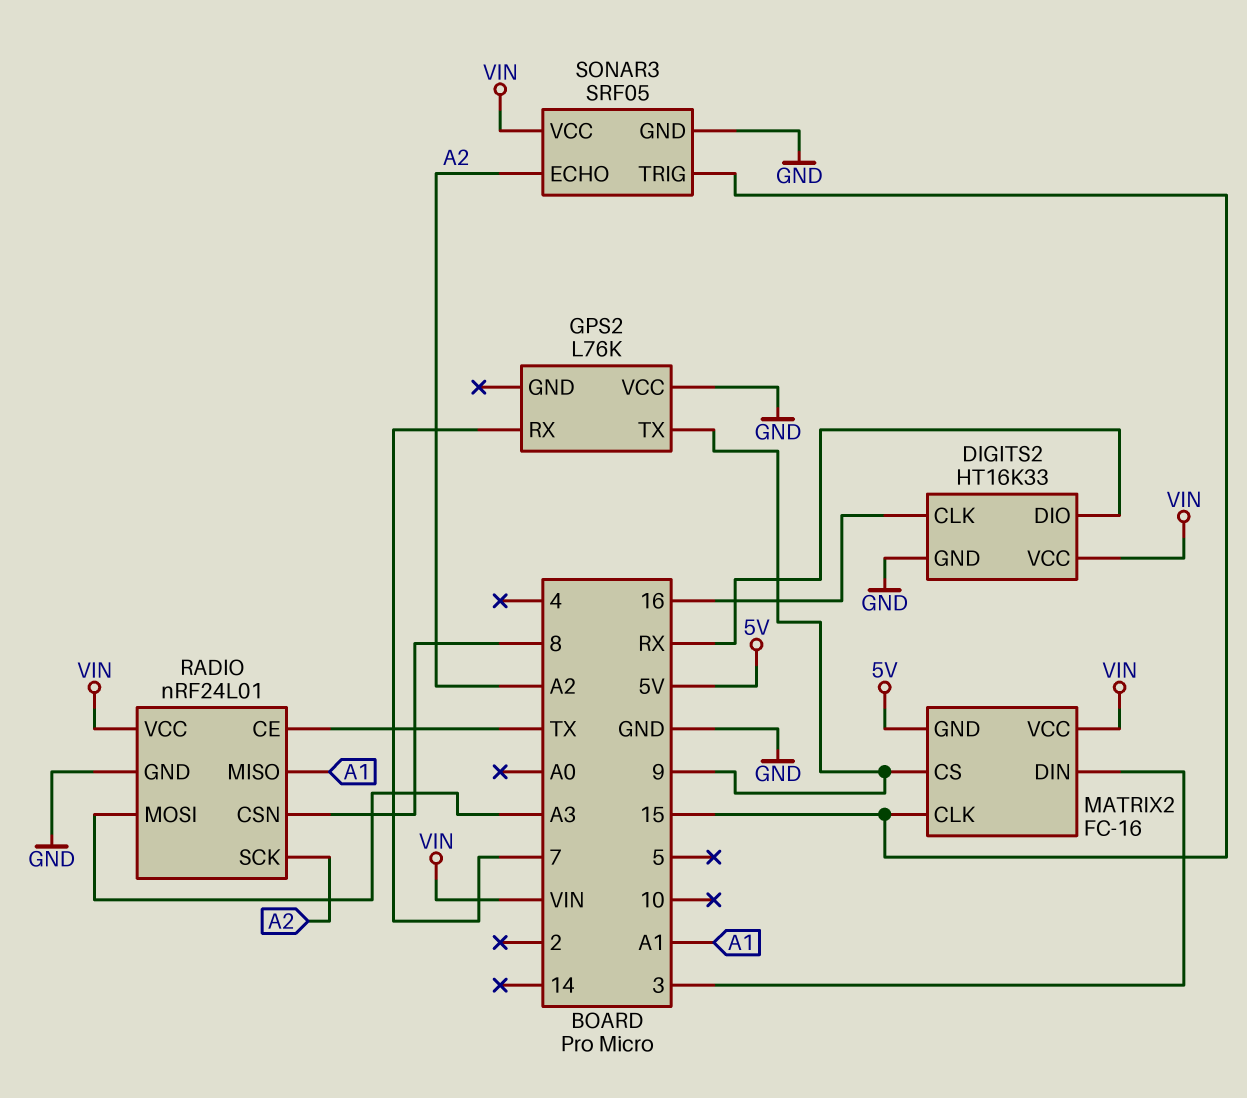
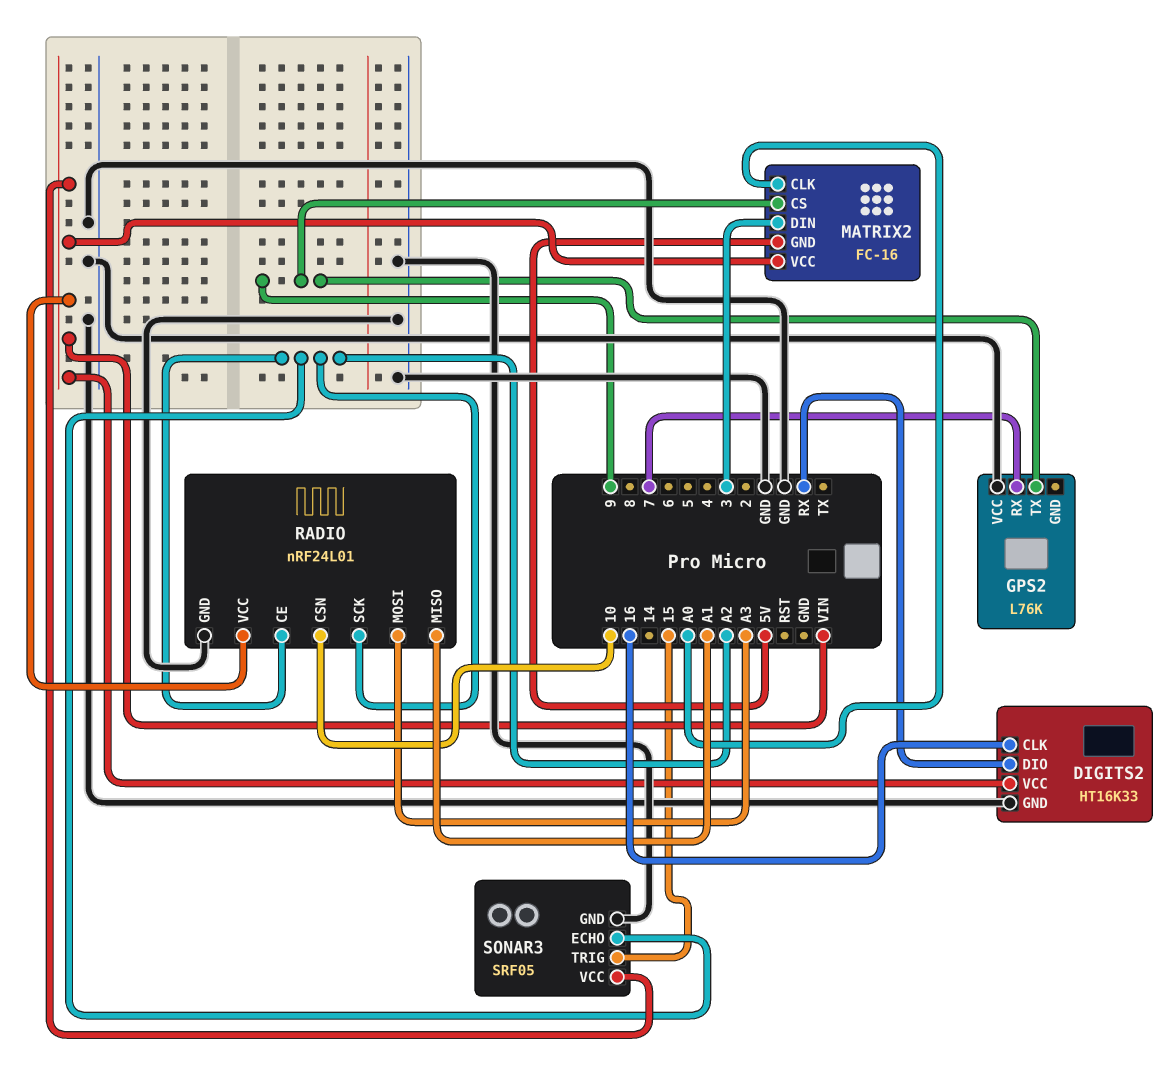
MATRIX2 pin CLK: 15 -> A0
RADIO pin CE: TX -> A2
RADIO pin CSN: 8 -> 10

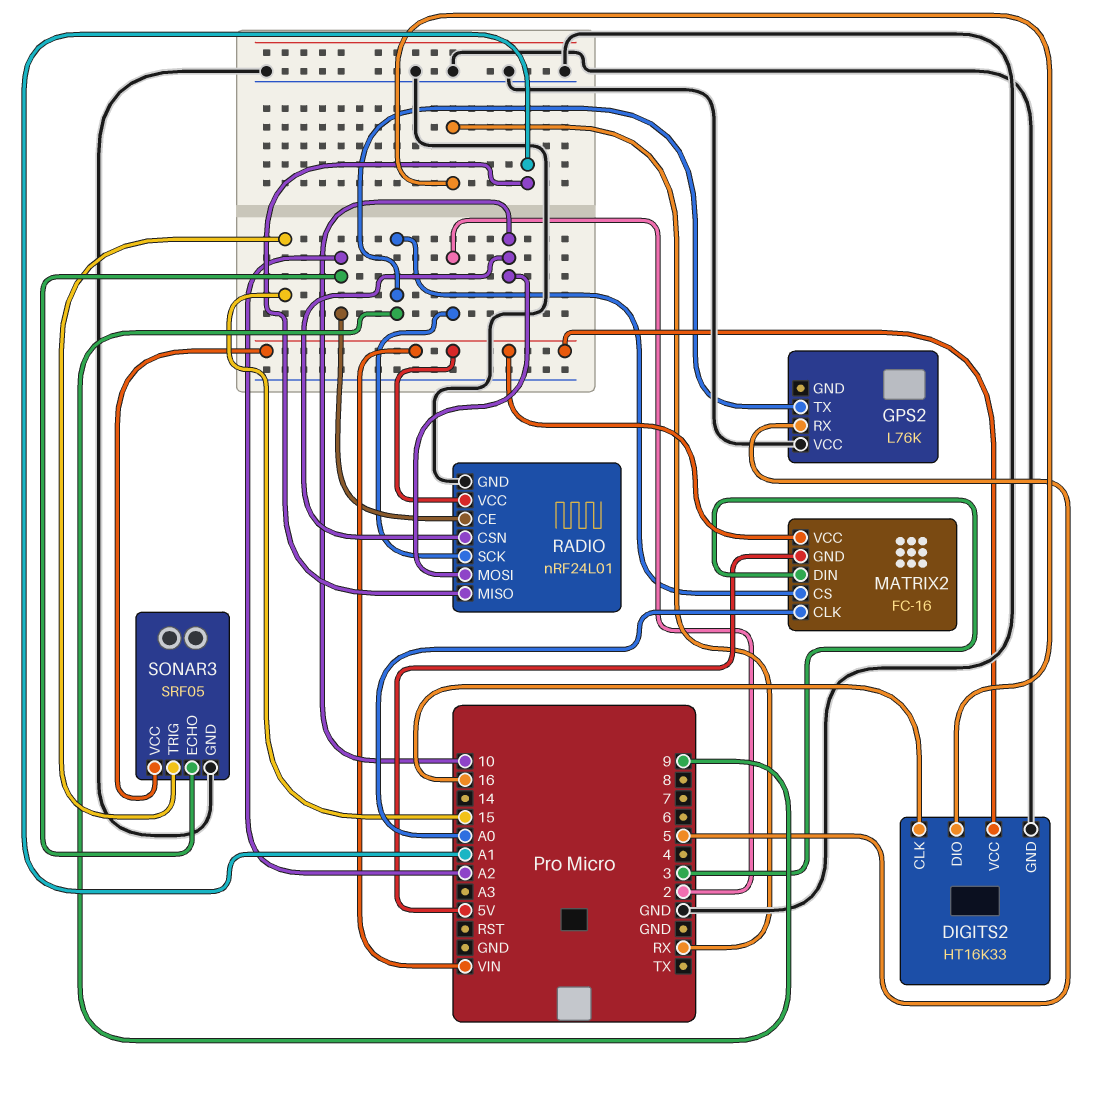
GPS2 pin RX: 7 -> 5
RADIO pin MOSI: A3 -> 10
RADIO pin SCK: A2 -> 2

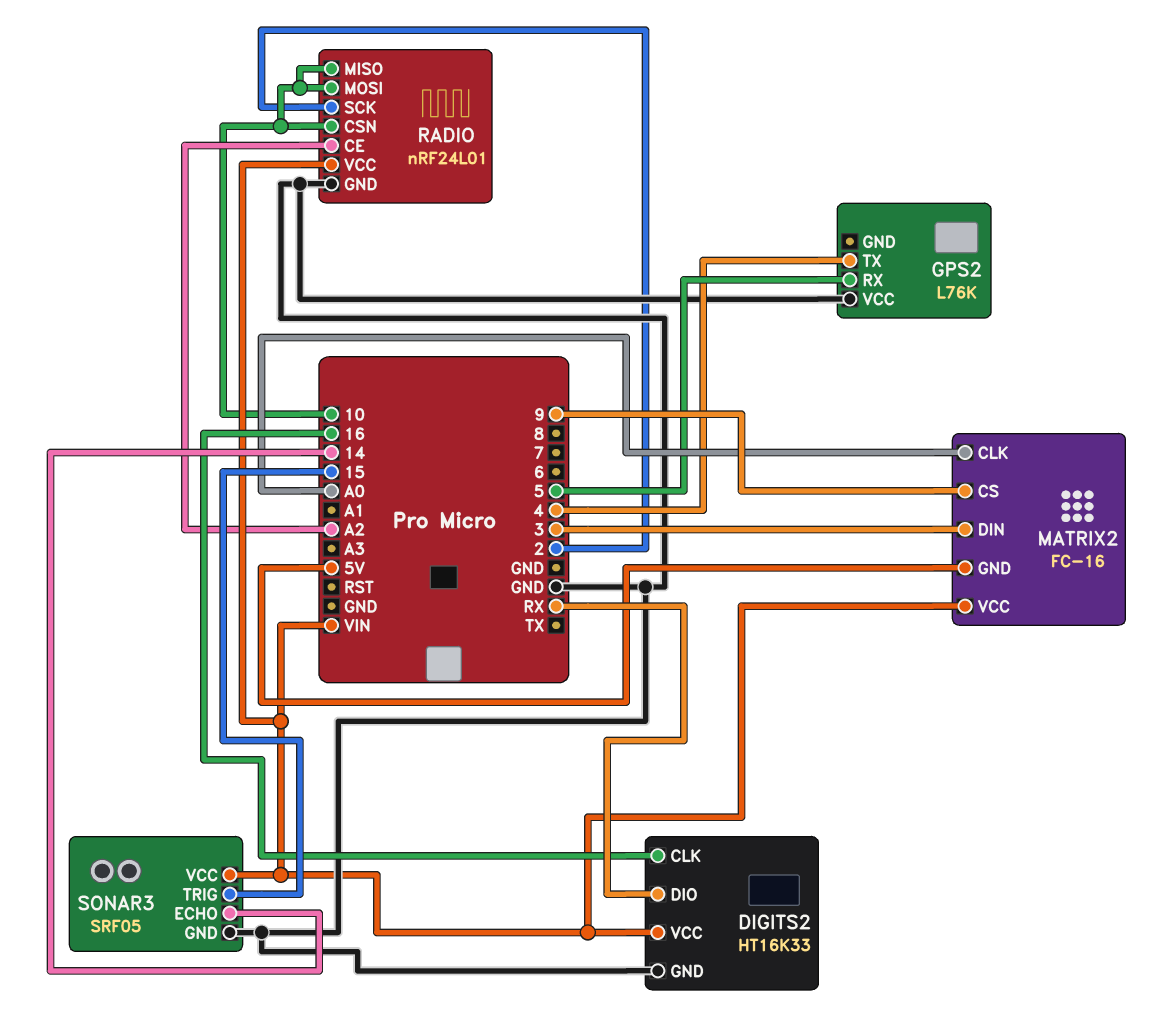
GPS2 pin TX: 9 -> 4
RADIO pin MISO: A1 -> 10
SONAR3 pin ECHO: A2 -> 14

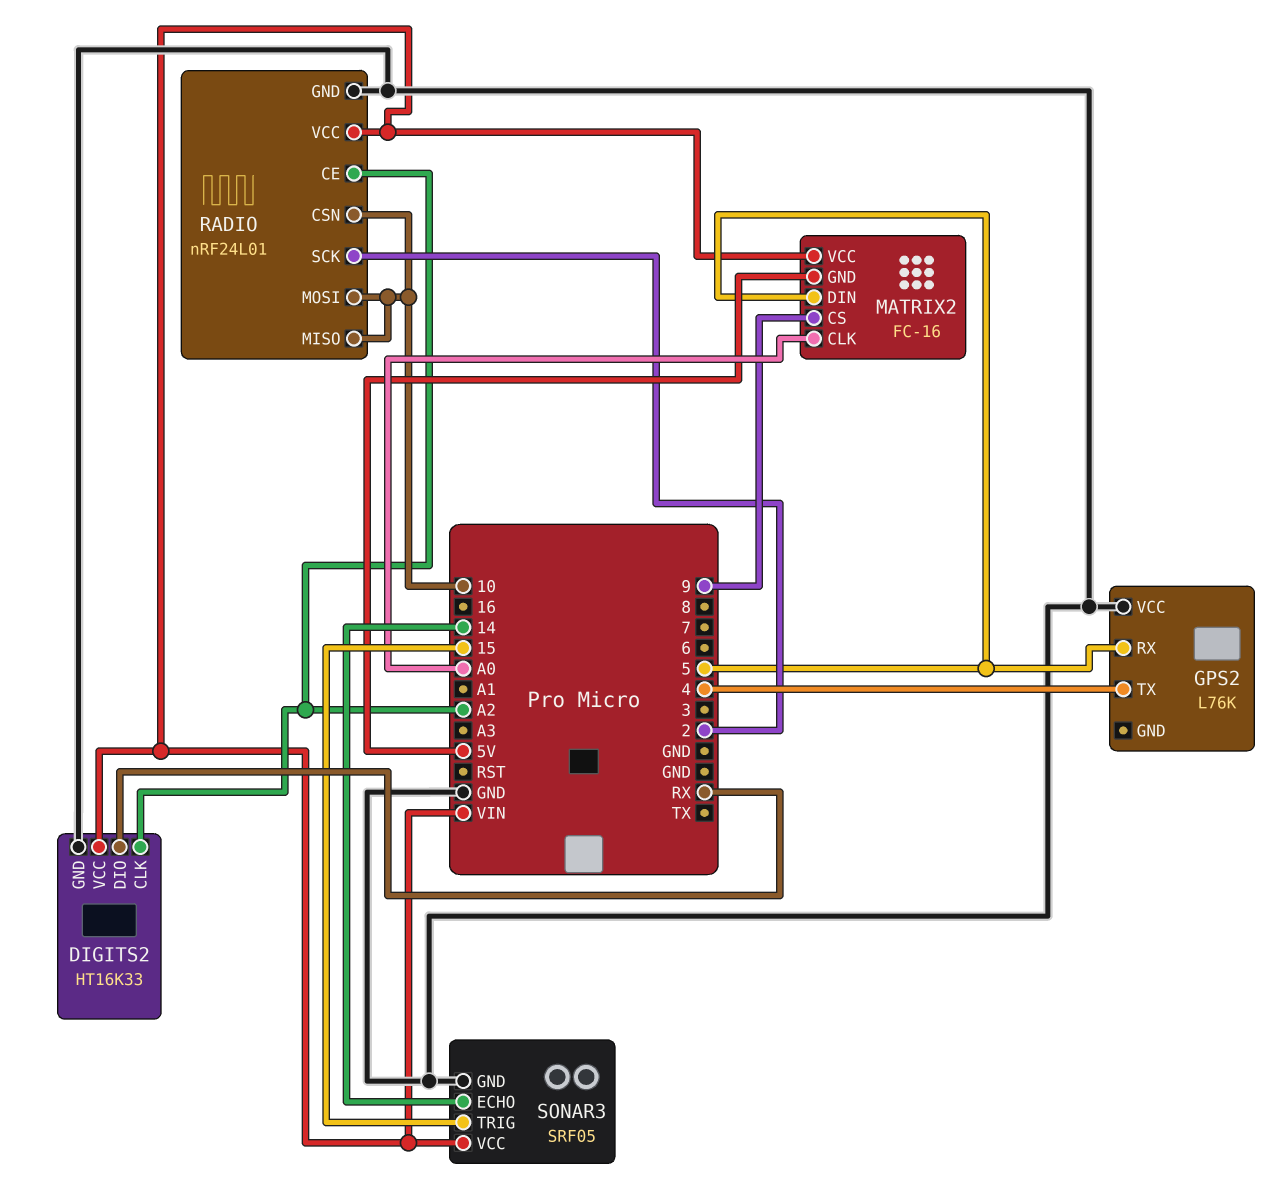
DIGITS2 pin CLK: 16 -> A2
MATRIX2 pin DIN: 3 -> 5

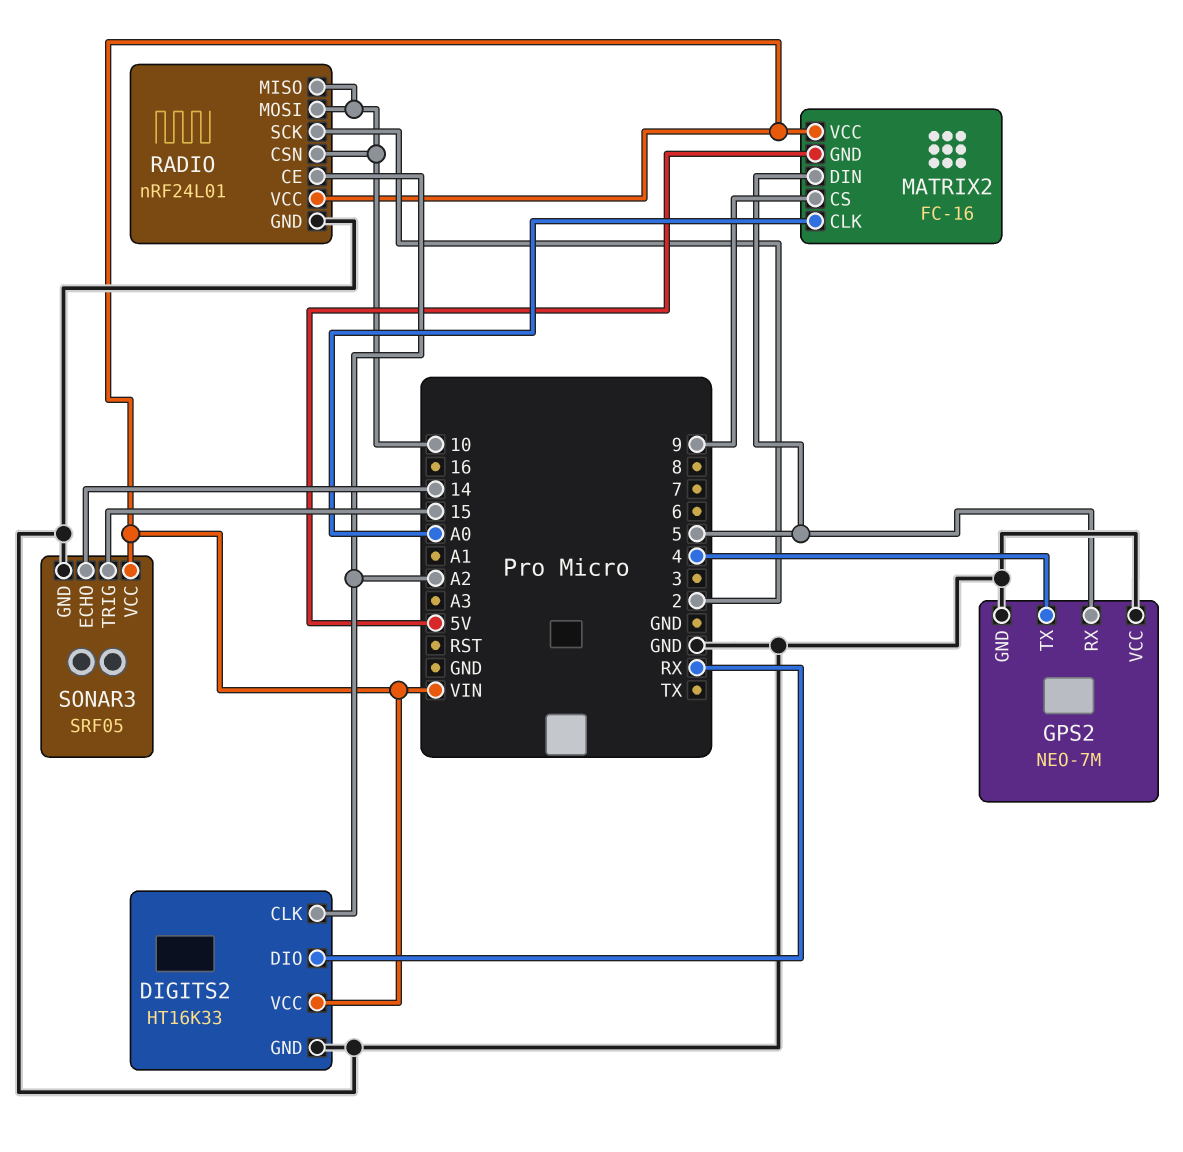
GPS2: L76K -> NEO-7M
GPS2 pin GND: none -> GND

